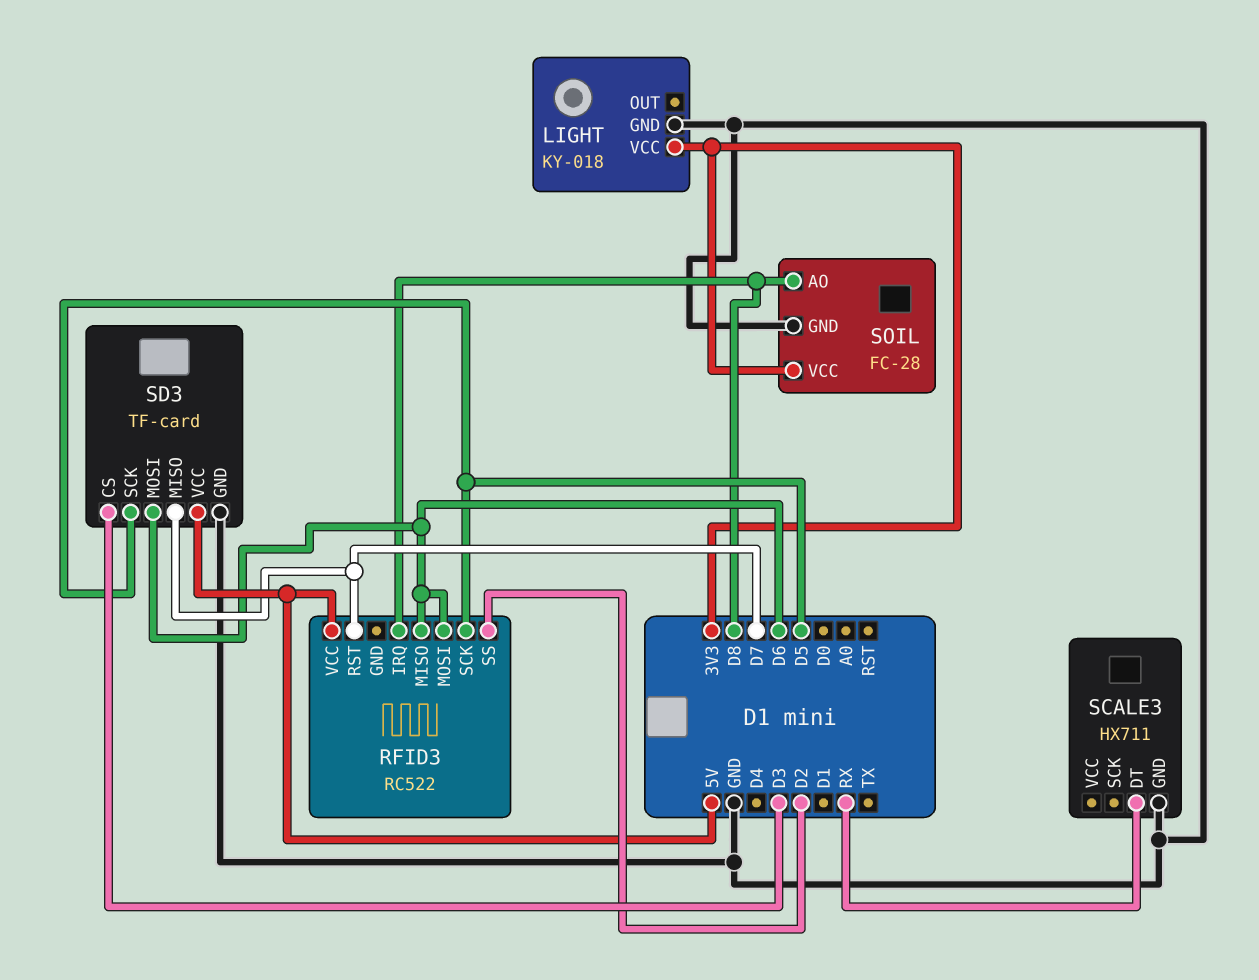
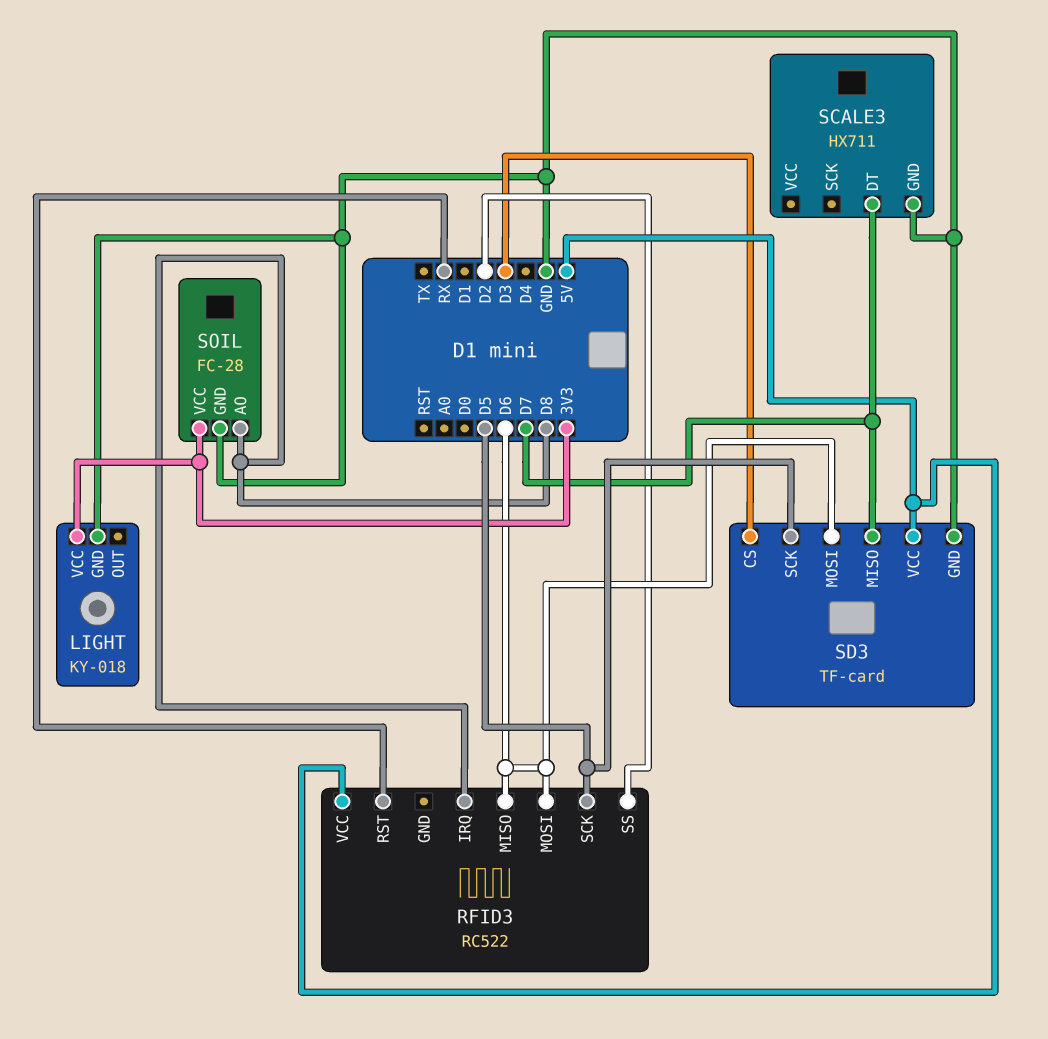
RFID3 pin RST: D7 -> RX
SCALE3 pin DT: RX -> D7

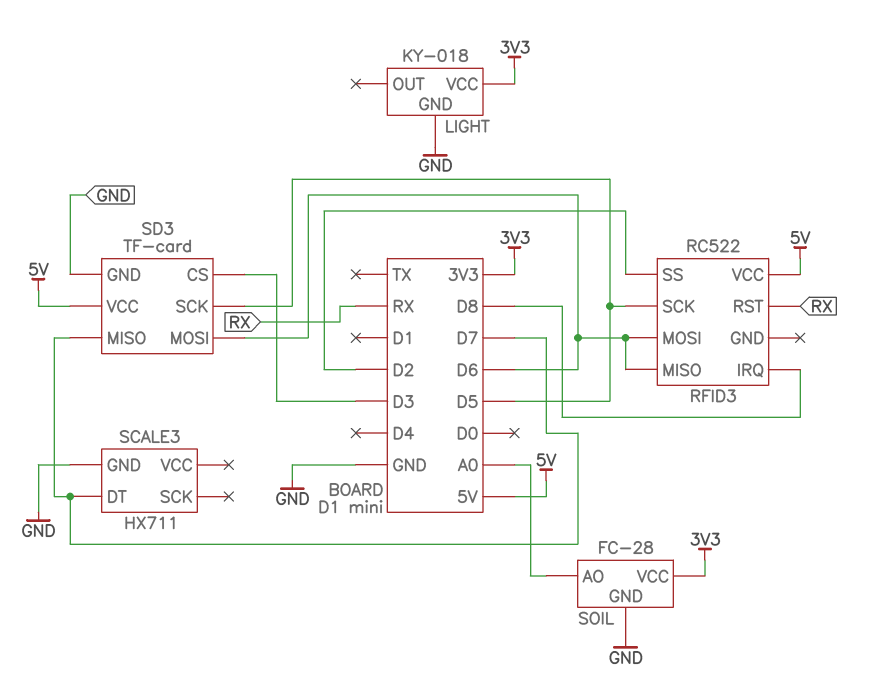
SOIL pin AO: D8 -> A0

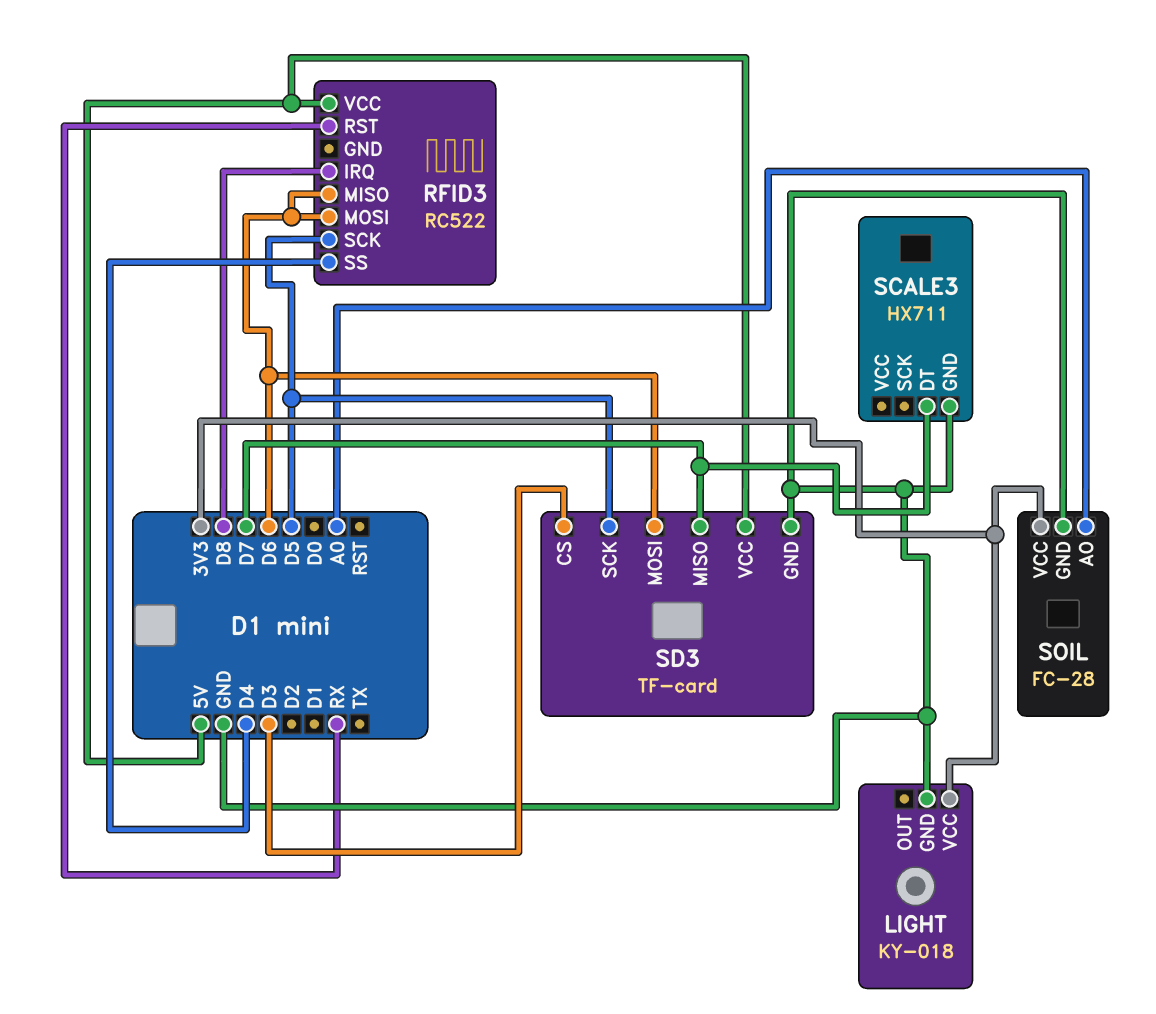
RFID3 pin SS: D2 -> D4

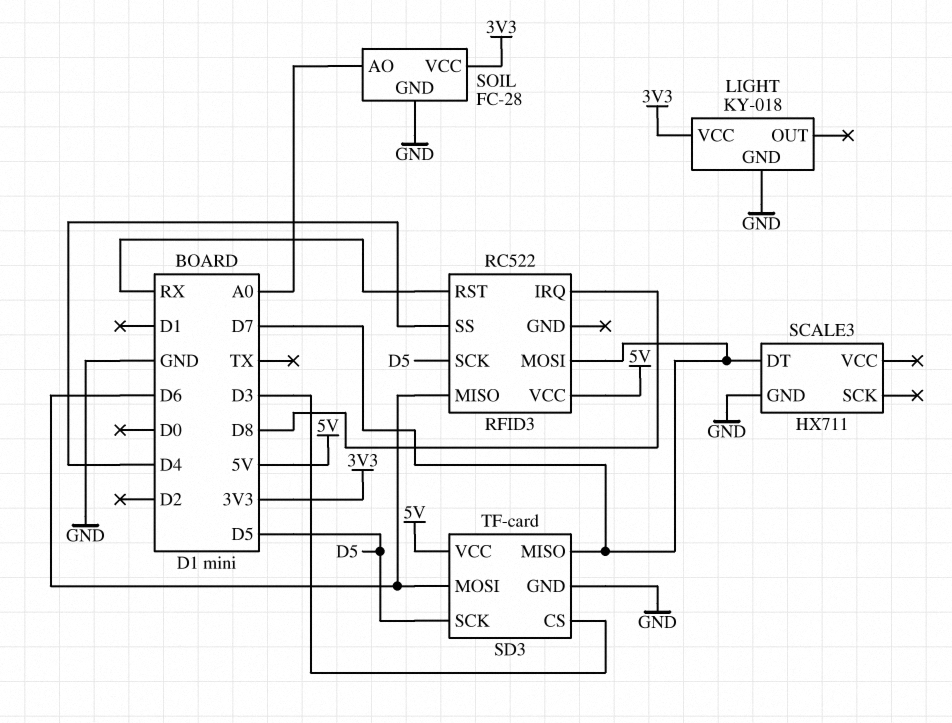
RFID3 pin MOSI: D6 -> D7

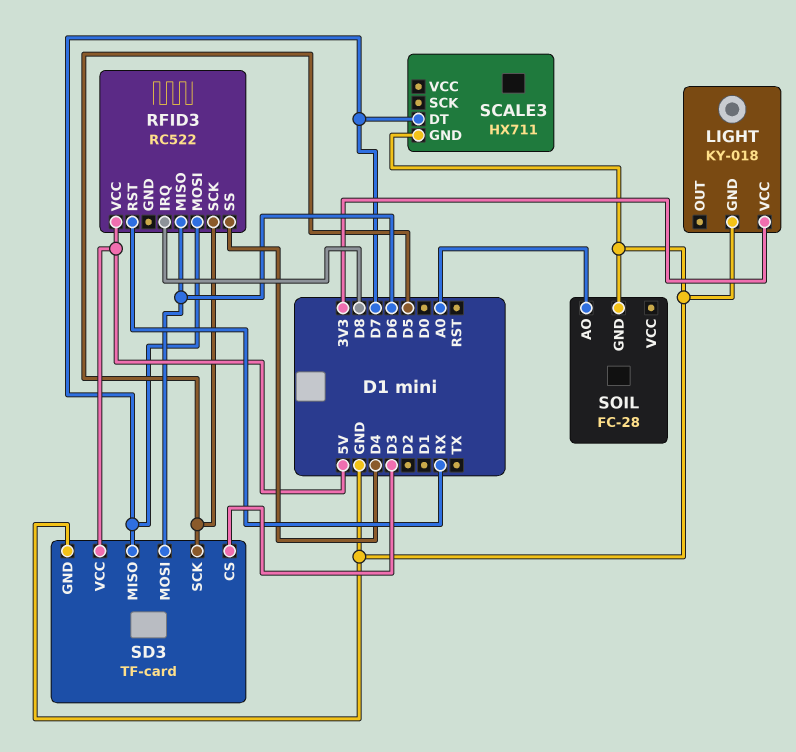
SOIL pin VCC: 3V3 -> none

